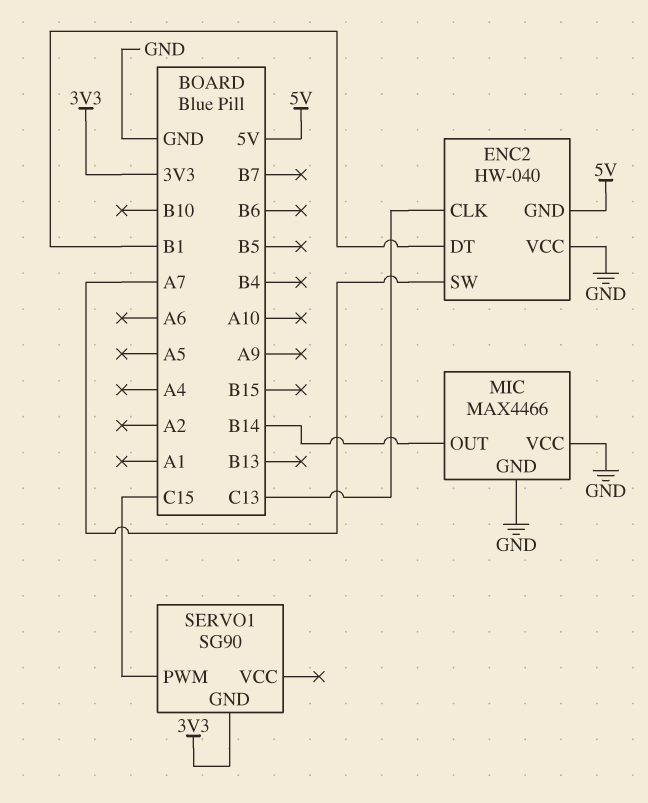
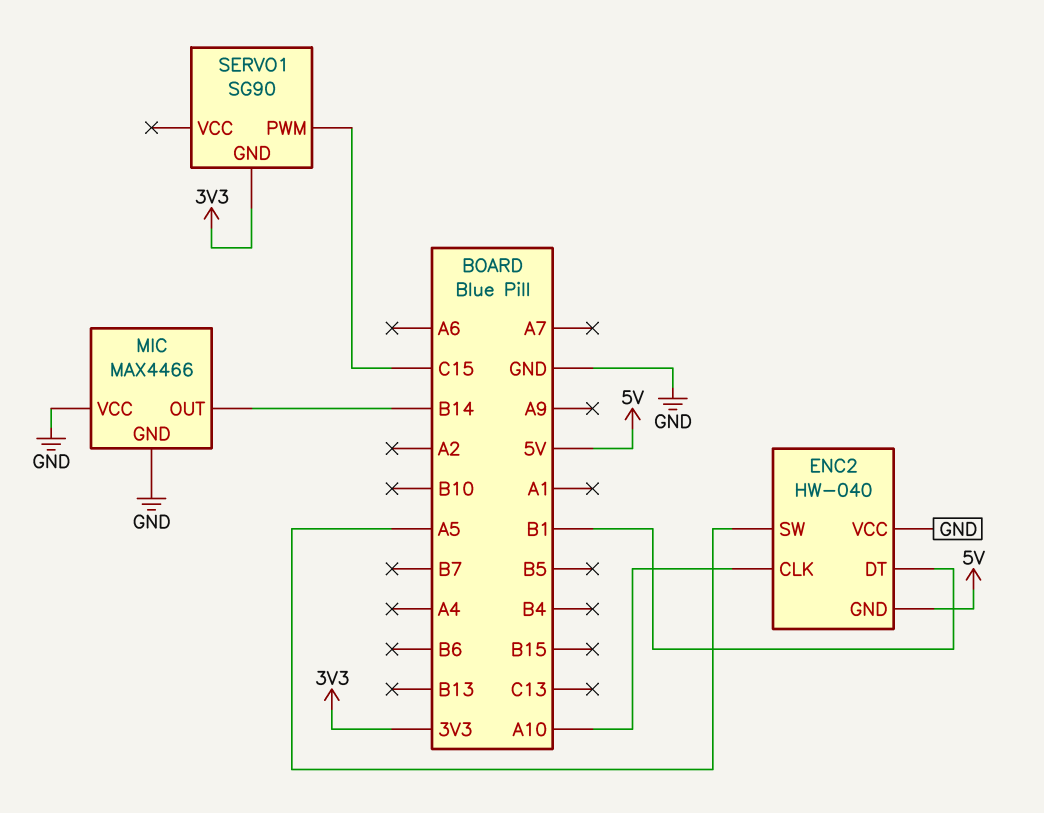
ENC2 pin CLK: C13 -> A10
ENC2 pin SW: A7 -> A5

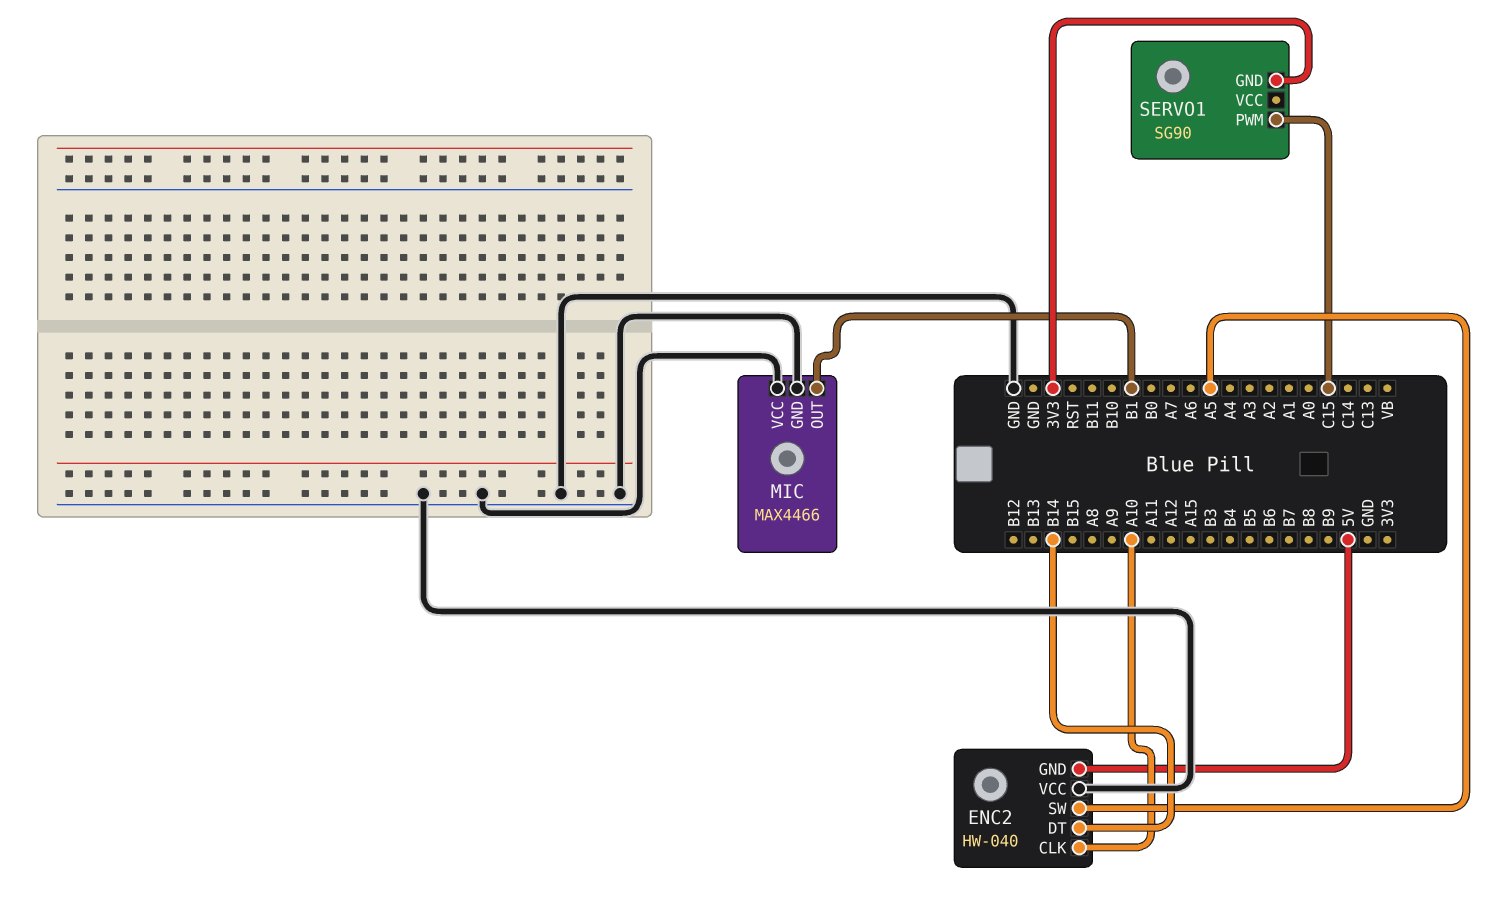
ENC2 pin DT: B1 -> B14
MIC pin OUT: B14 -> B1

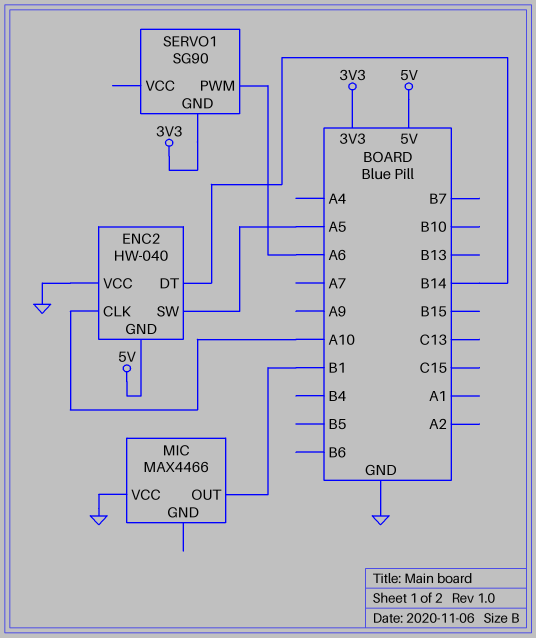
MIC pin GND: GND -> none
SERVO1 pin PWM: C15 -> A6

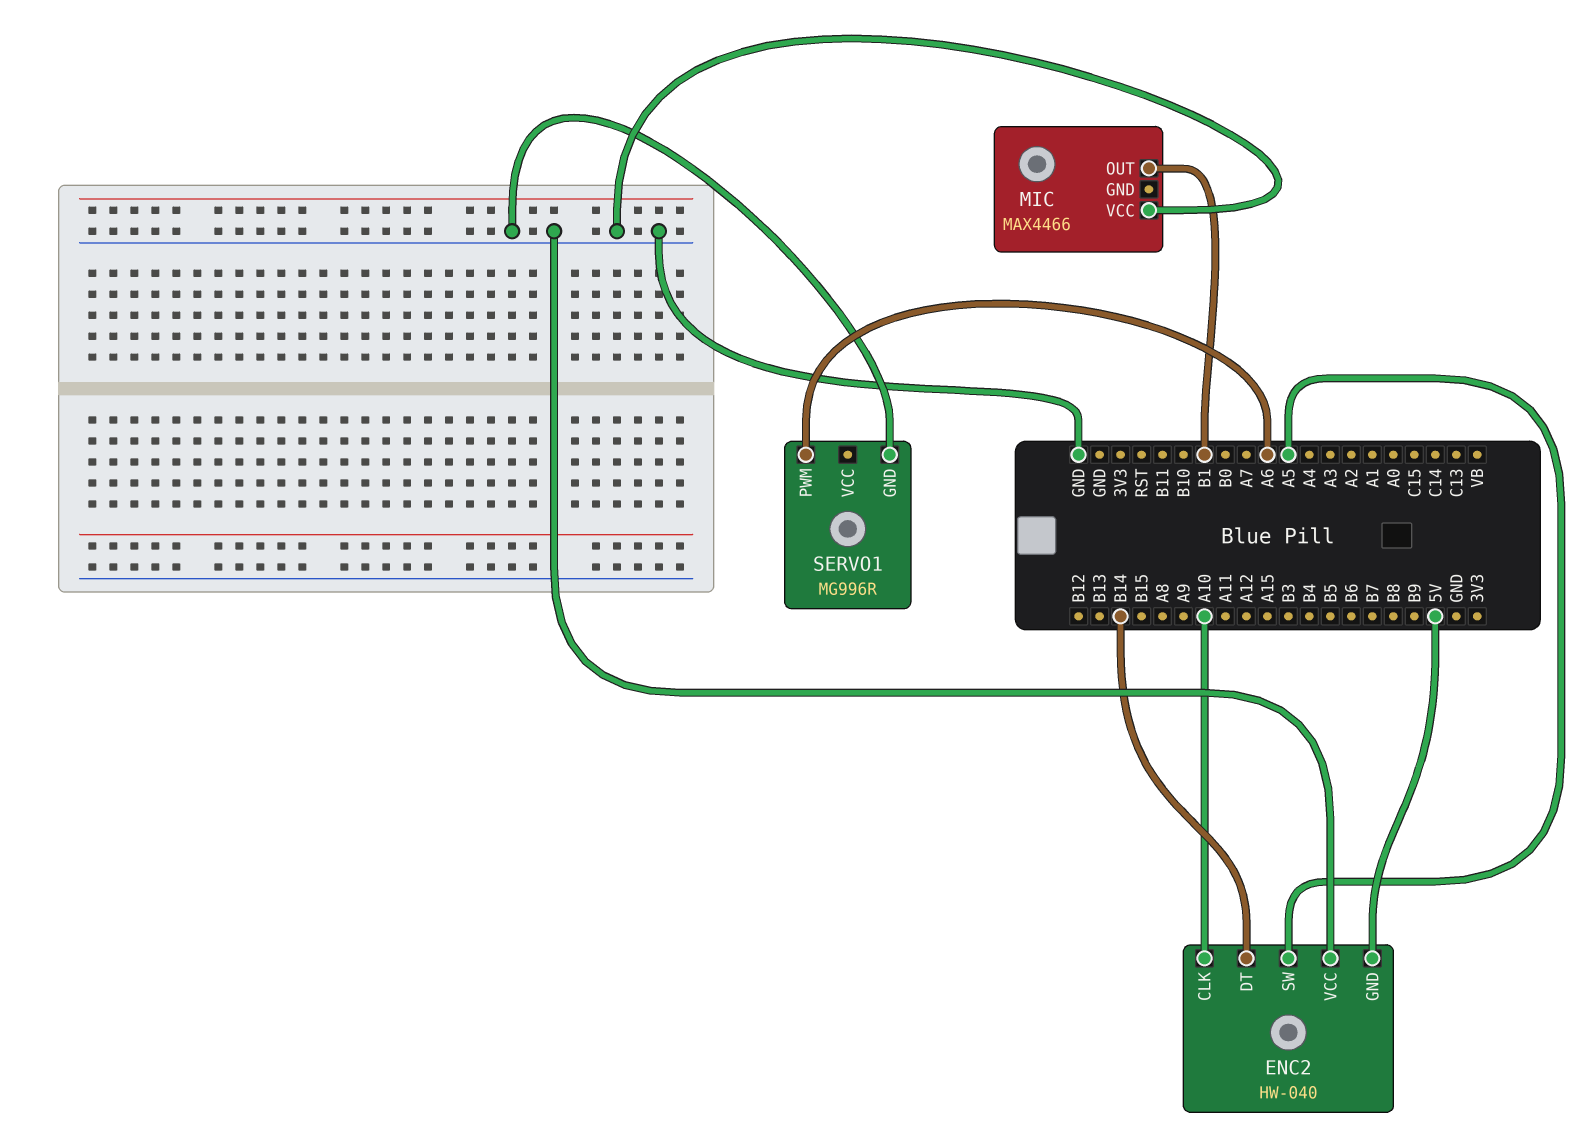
SERVO1: SG90 -> MG996R
SERVO1 pin GND: 3V3 -> GND

